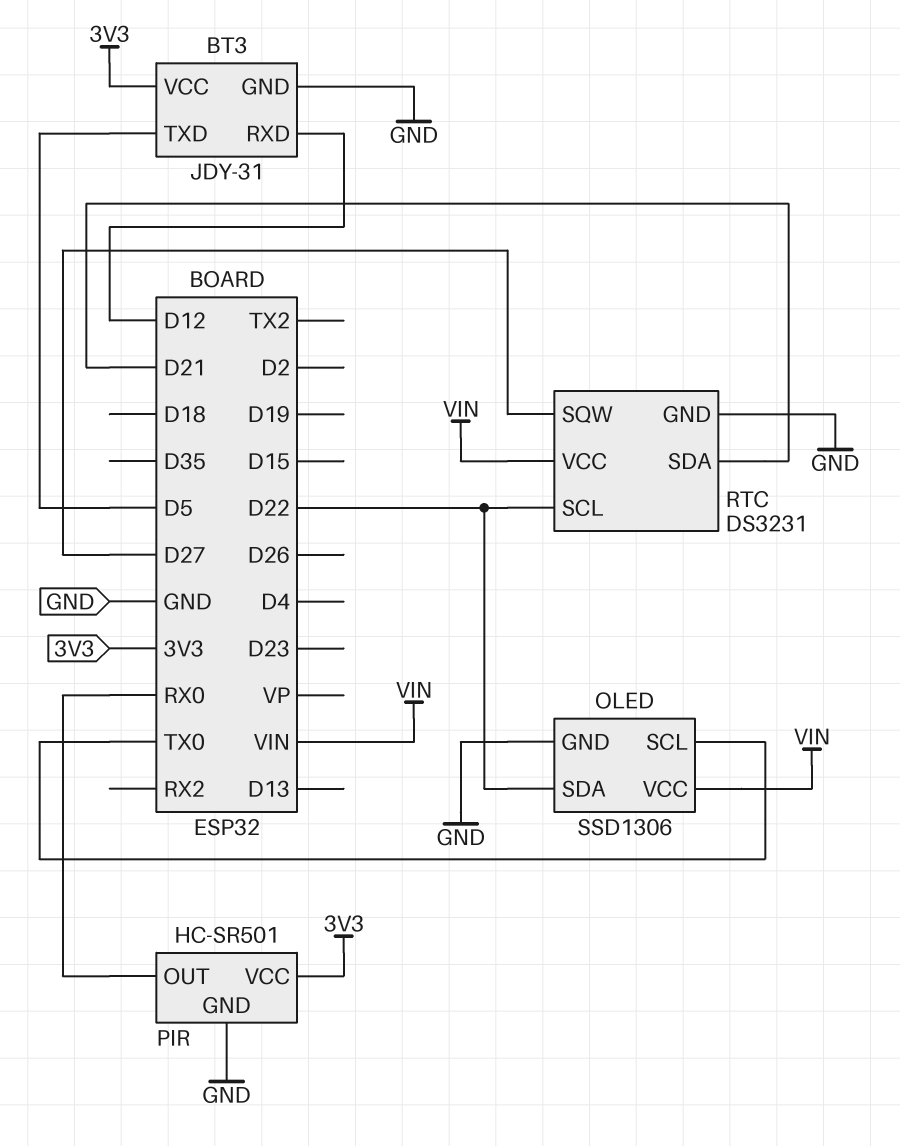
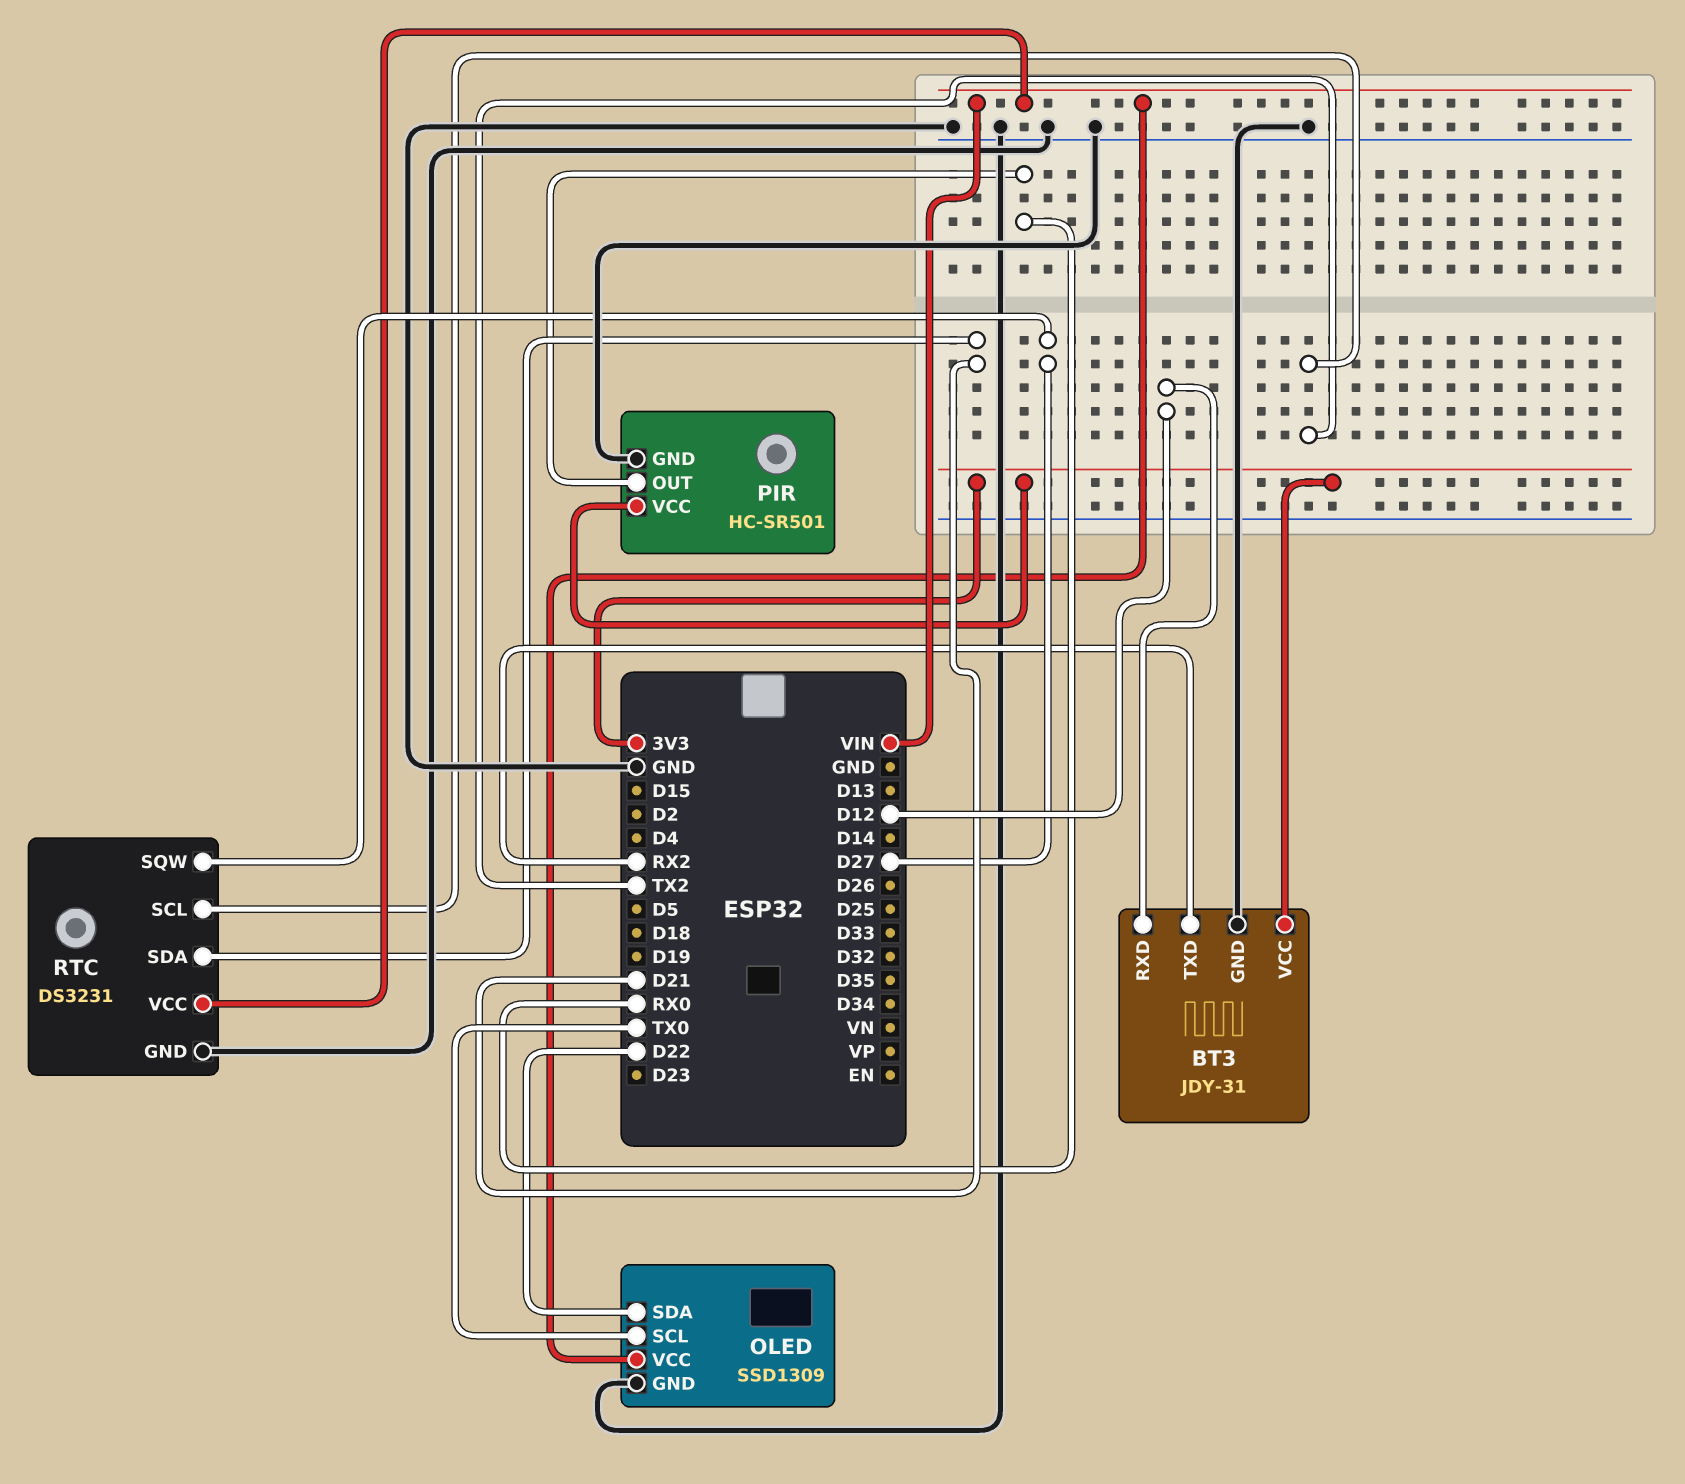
BT3 pin TXD: D5 -> RX2
OLED: SSD1306 -> SSD1309
RTC pin SCL: D22 -> TX2

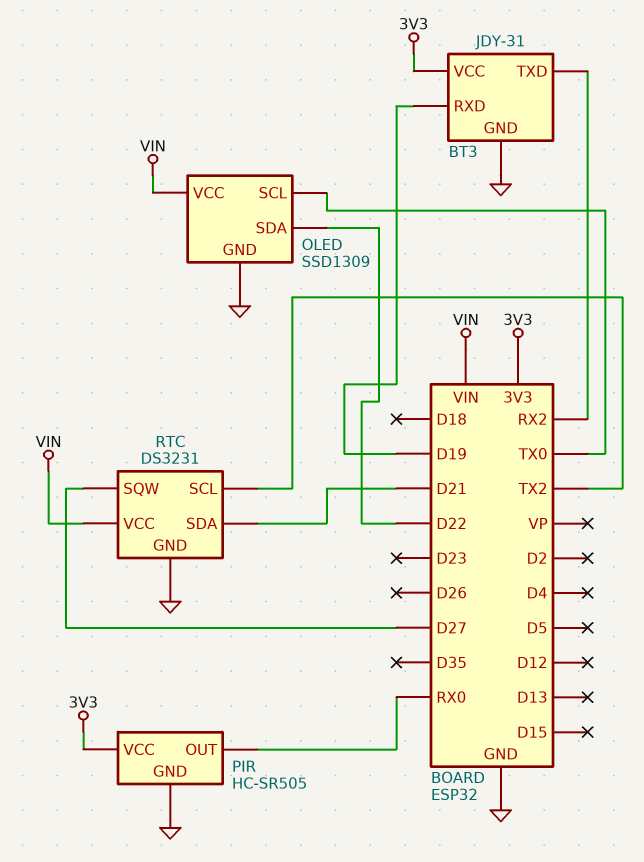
BT3 pin RXD: D12 -> D19
PIR: HC-SR501 -> HC-SR505

